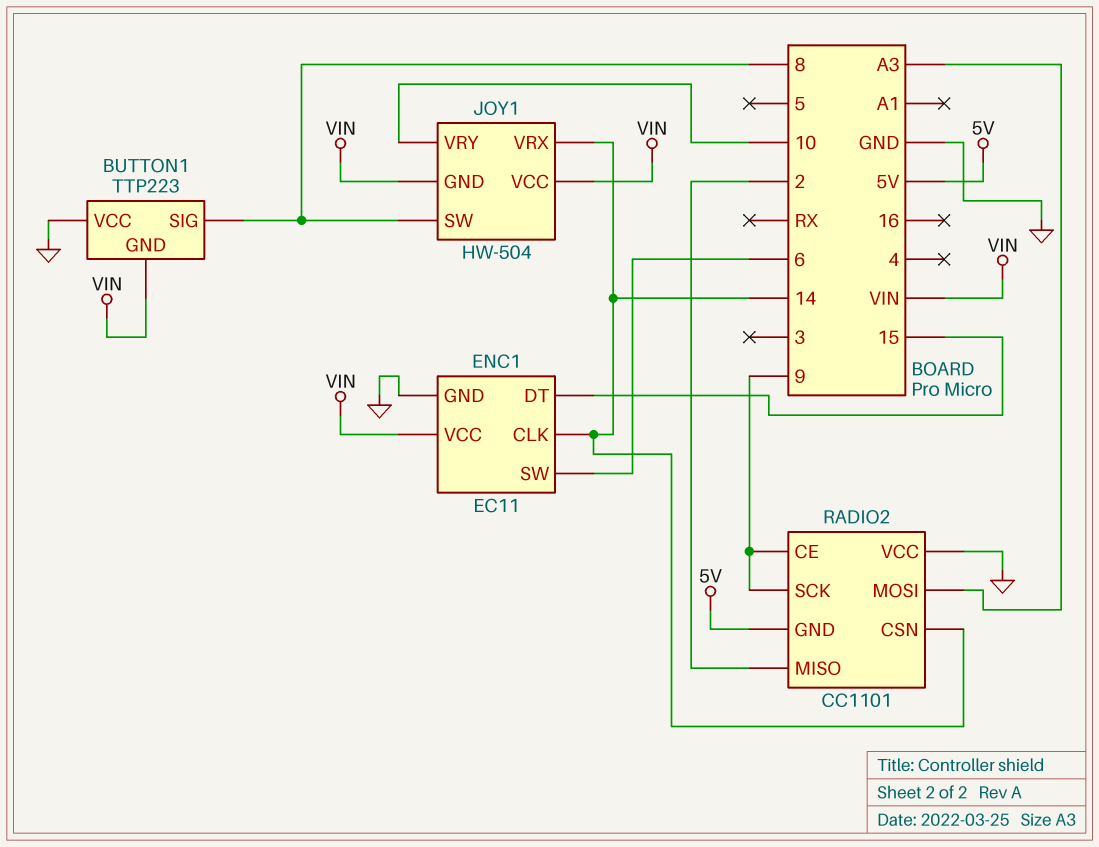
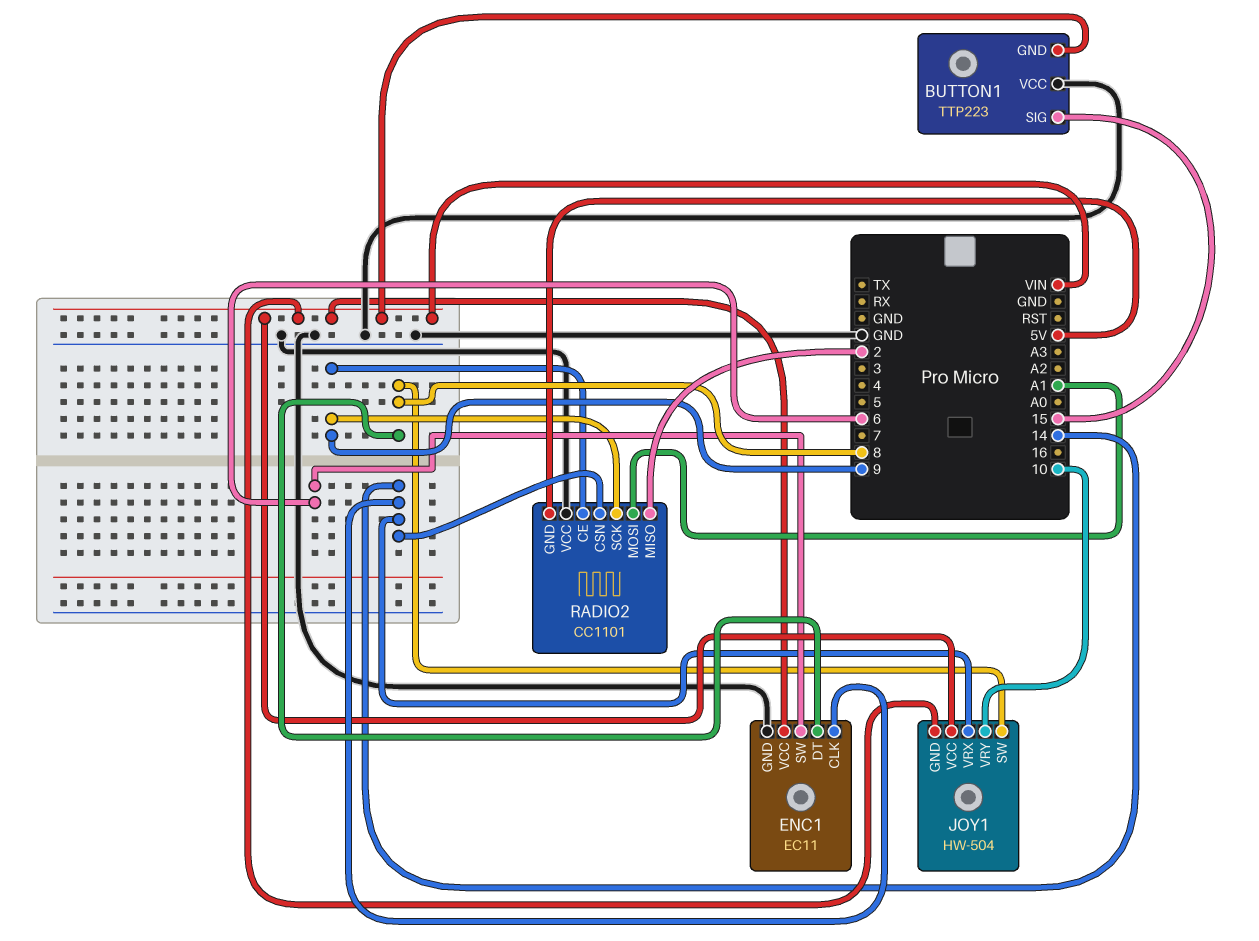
BUTTON1 pin SIG: 8 -> 15
ENC1 pin DT: 15 -> 8
RADIO2 pin MOSI: A3 -> A1

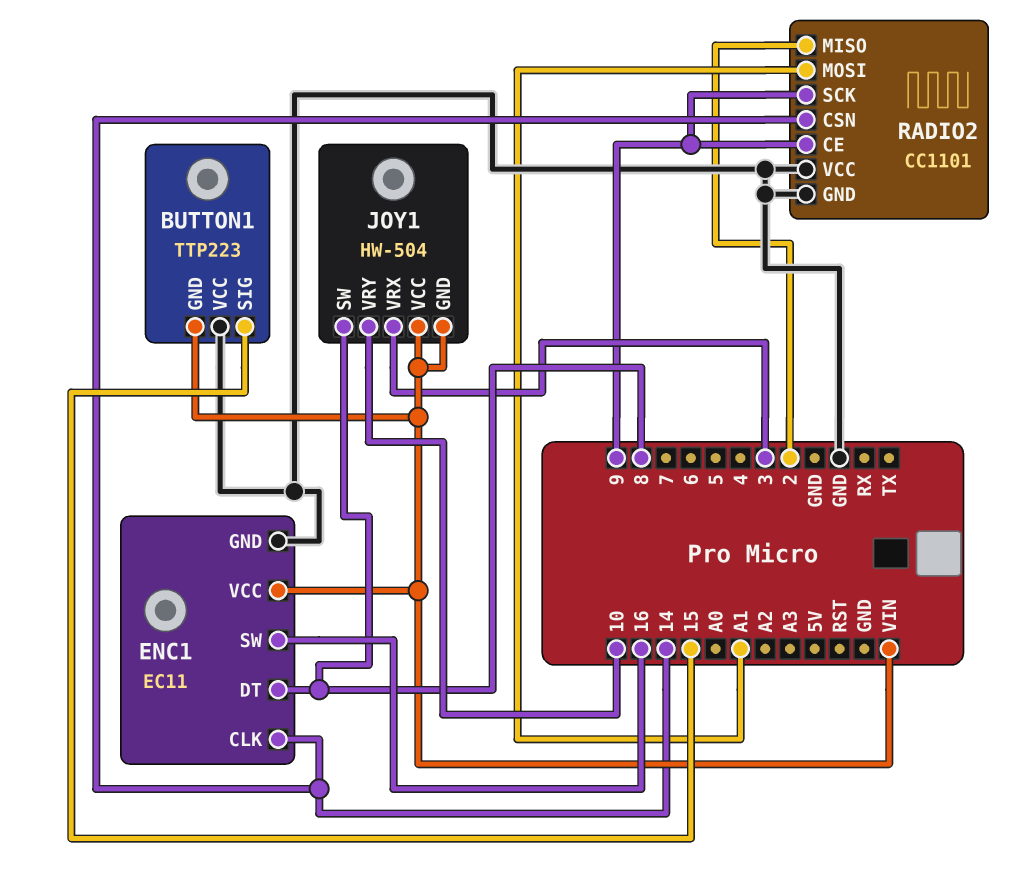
ENC1 pin SW: 6 -> 16
JOY1 pin VRX: 14 -> 3
RADIO2 pin GND: 5V -> GND

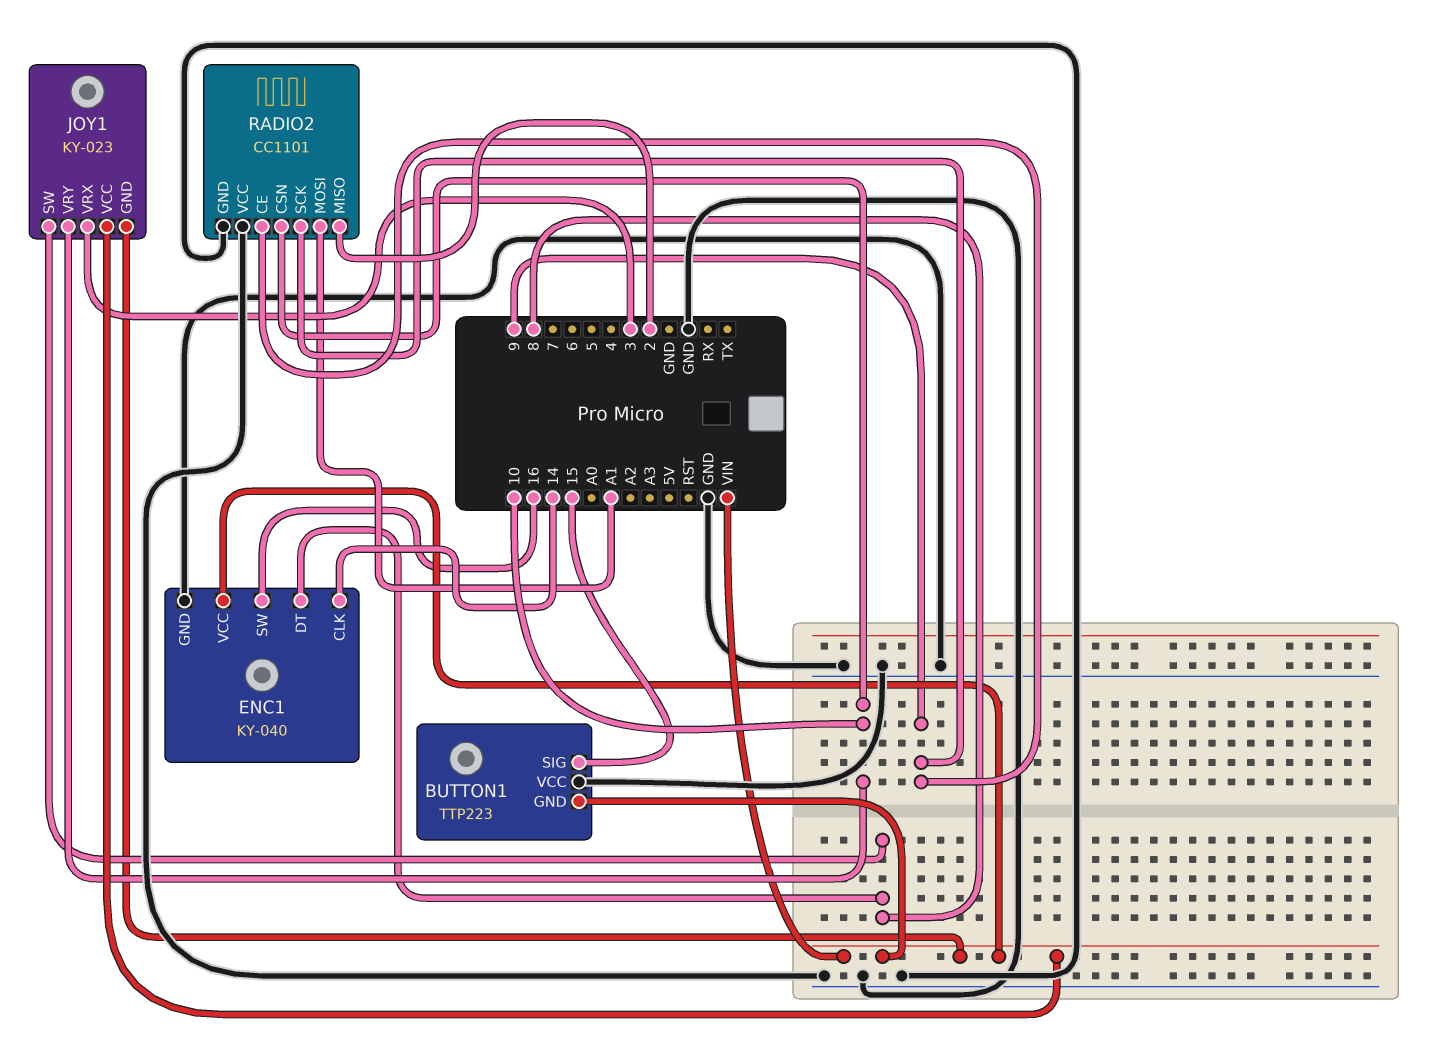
ENC1: EC11 -> KY-040
JOY1: HW-504 -> KY-023
RADIO2 pin CSN: 14 -> 10

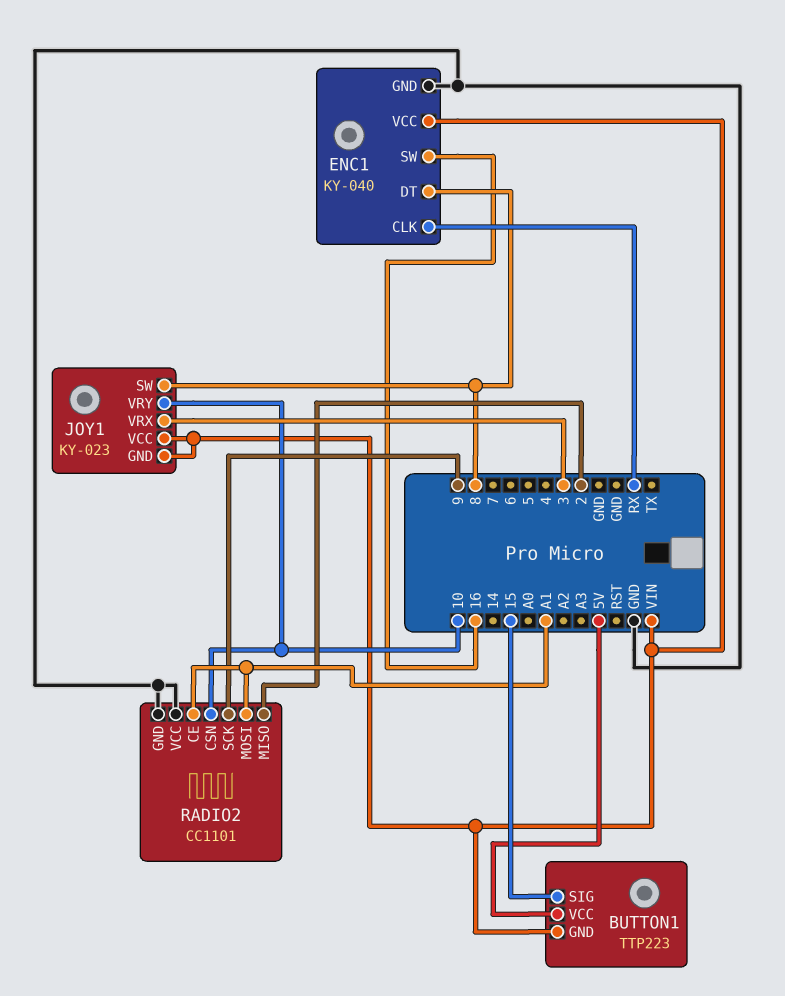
BUTTON1 pin VCC: GND -> 5V
ENC1 pin CLK: 14 -> RX
RADIO2 pin CE: 9 -> A1

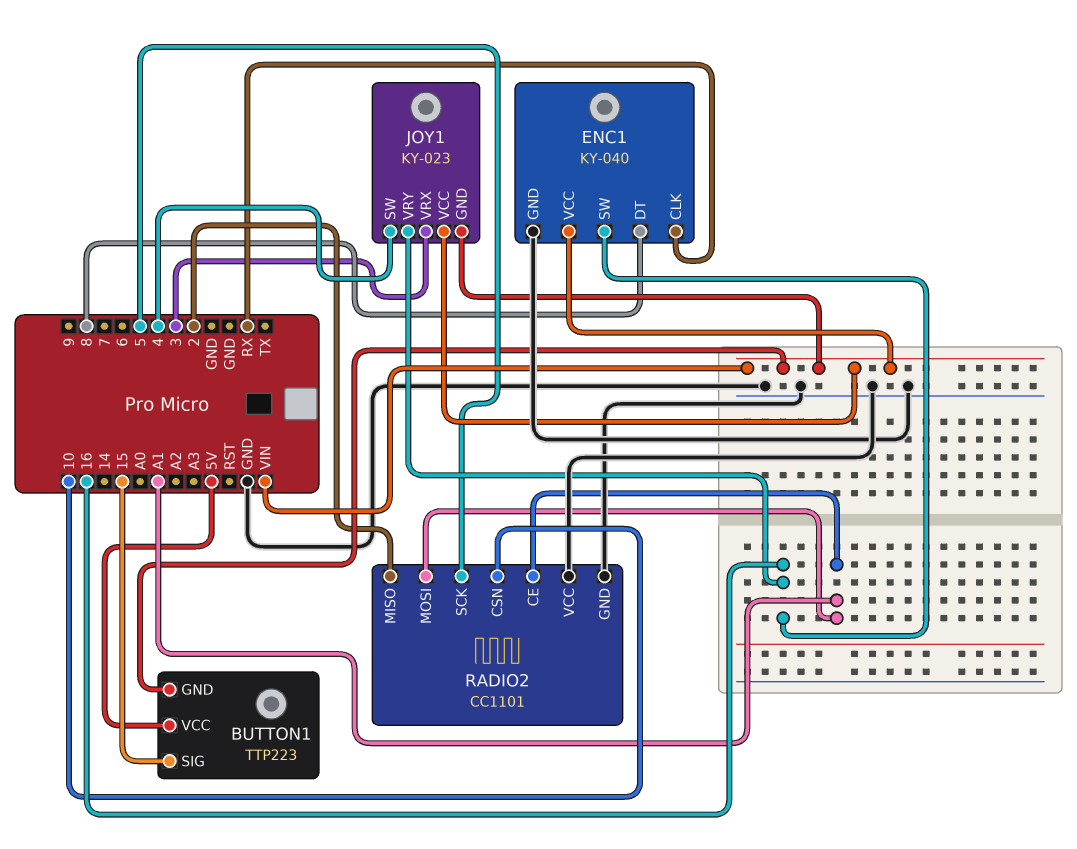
JOY1 pin SW: 8 -> 4
JOY1 pin VRY: 10 -> 16
RADIO2 pin SCK: 9 -> 5

